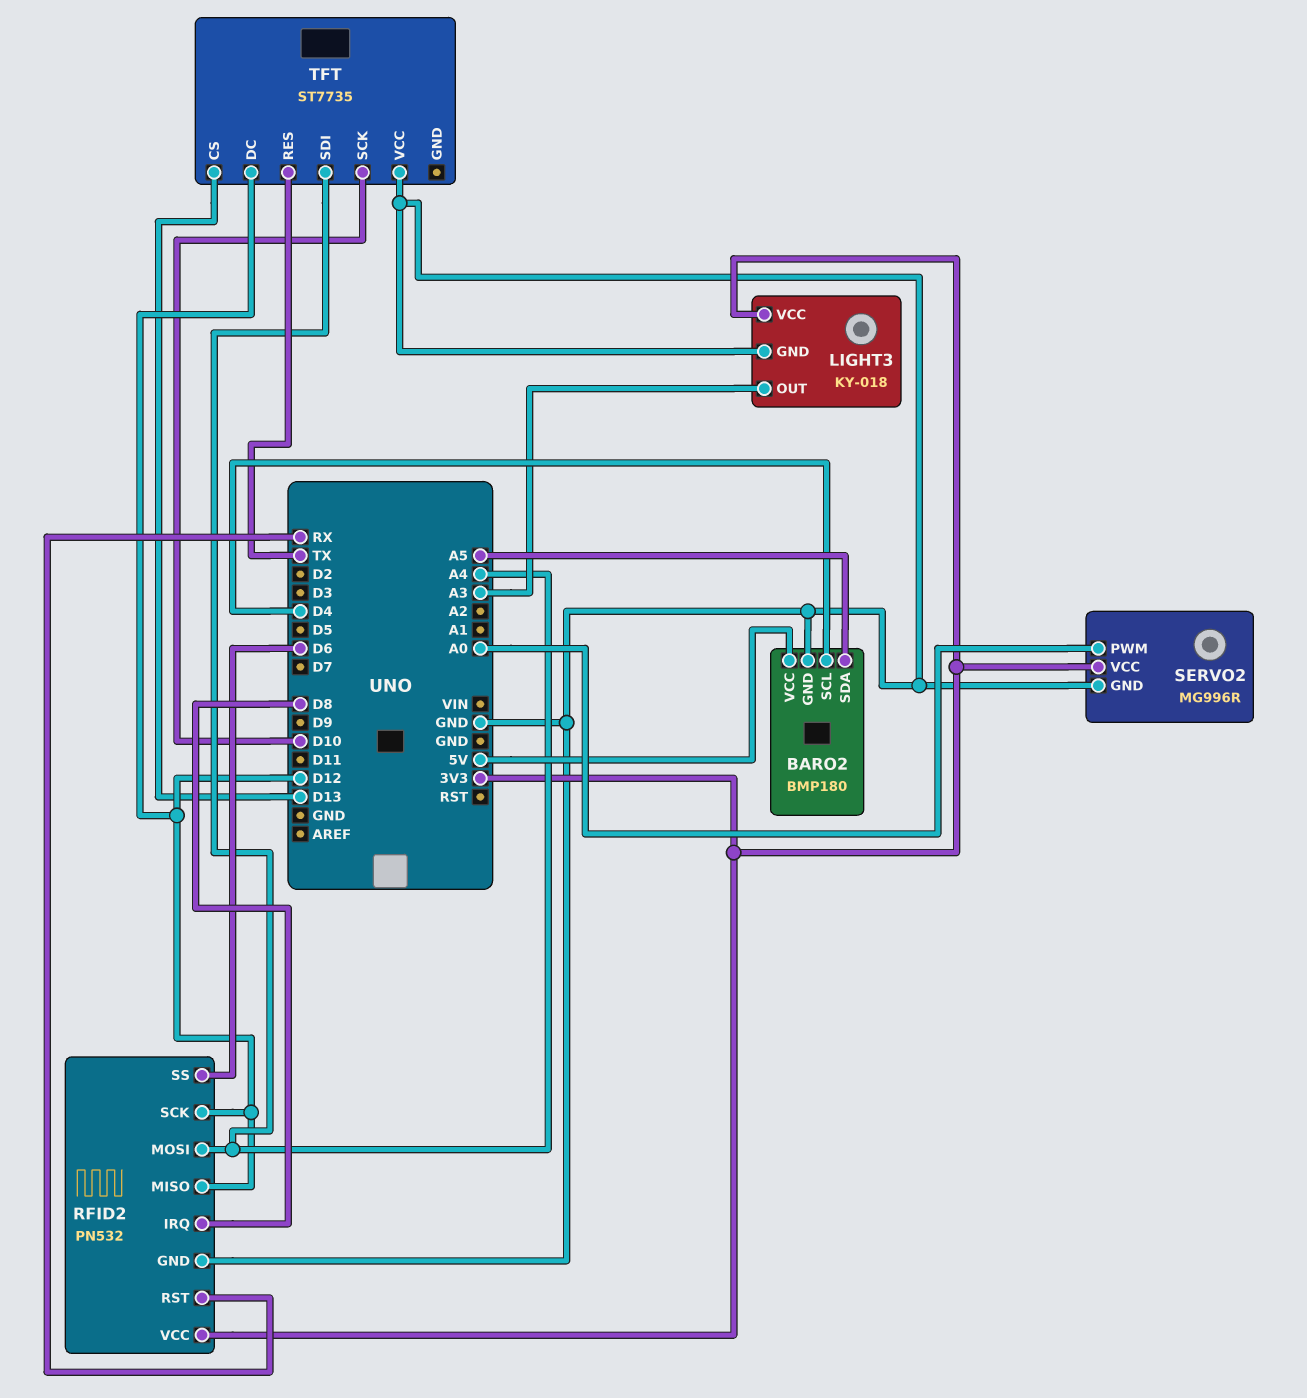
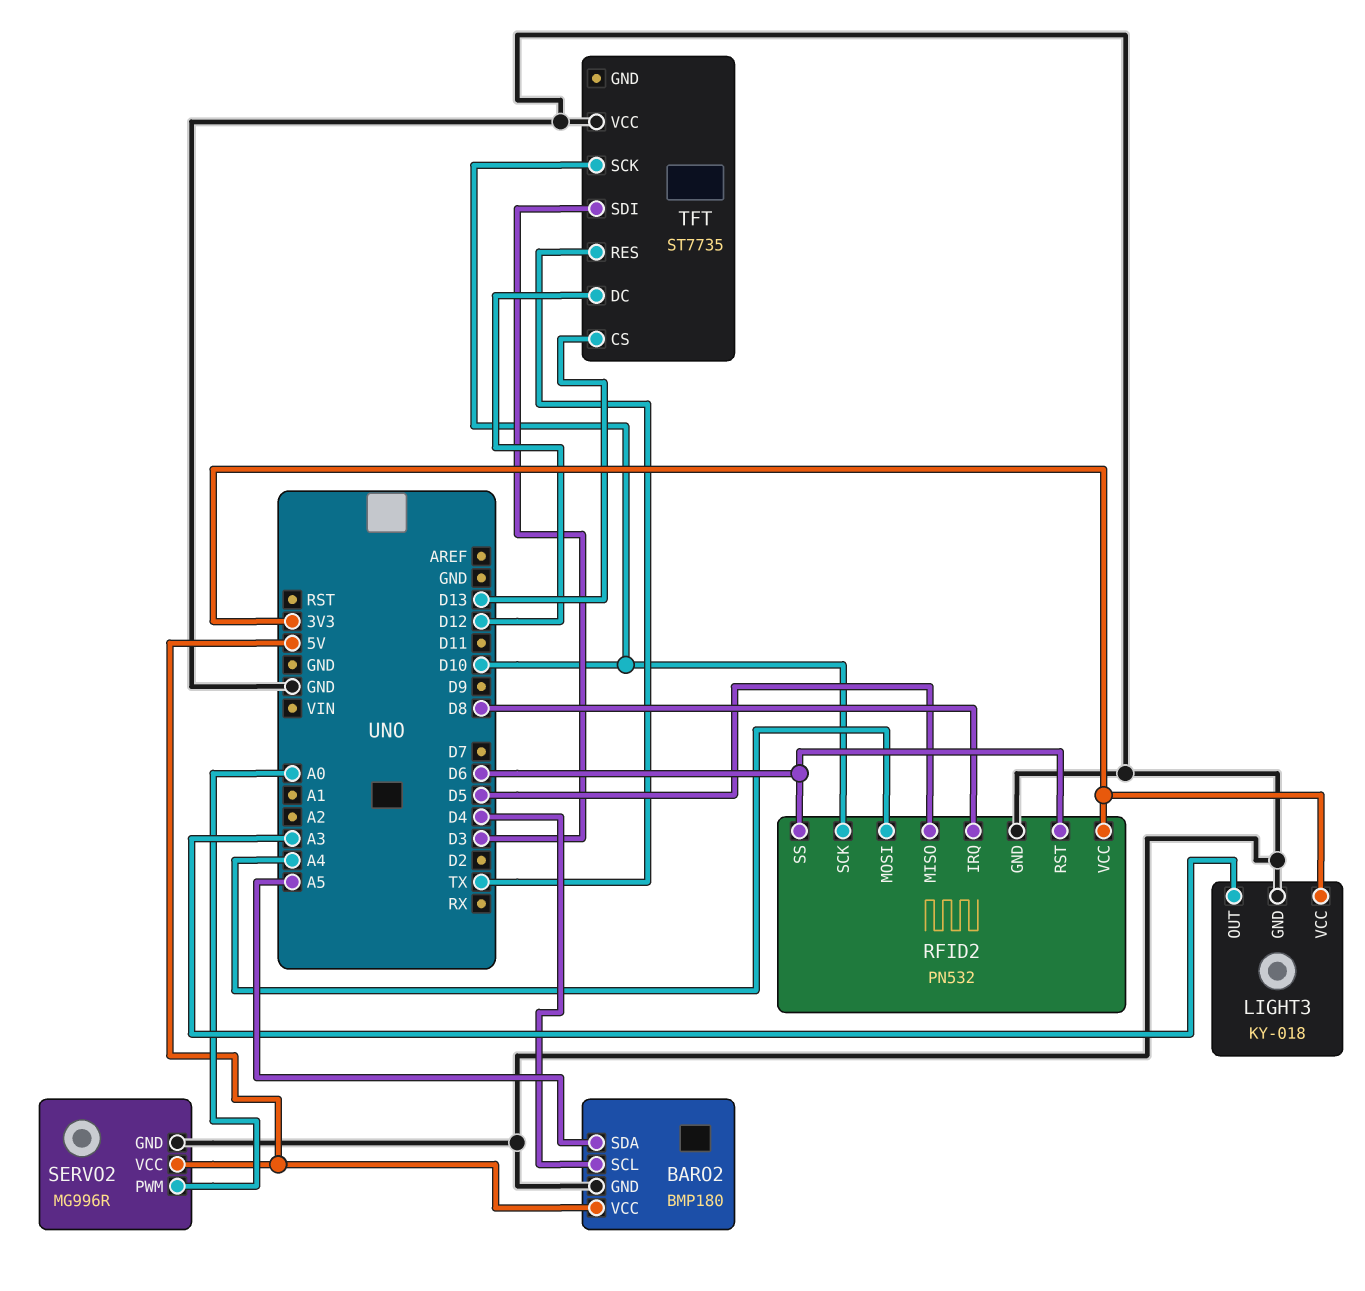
RFID2 pin MISO: D12 -> D5
RFID2 pin RST: RX -> D6
RFID2 pin SCK: D12 -> D10
SERVO2 pin VCC: 3V3 -> 5V
TFT pin SDI: A4 -> D3

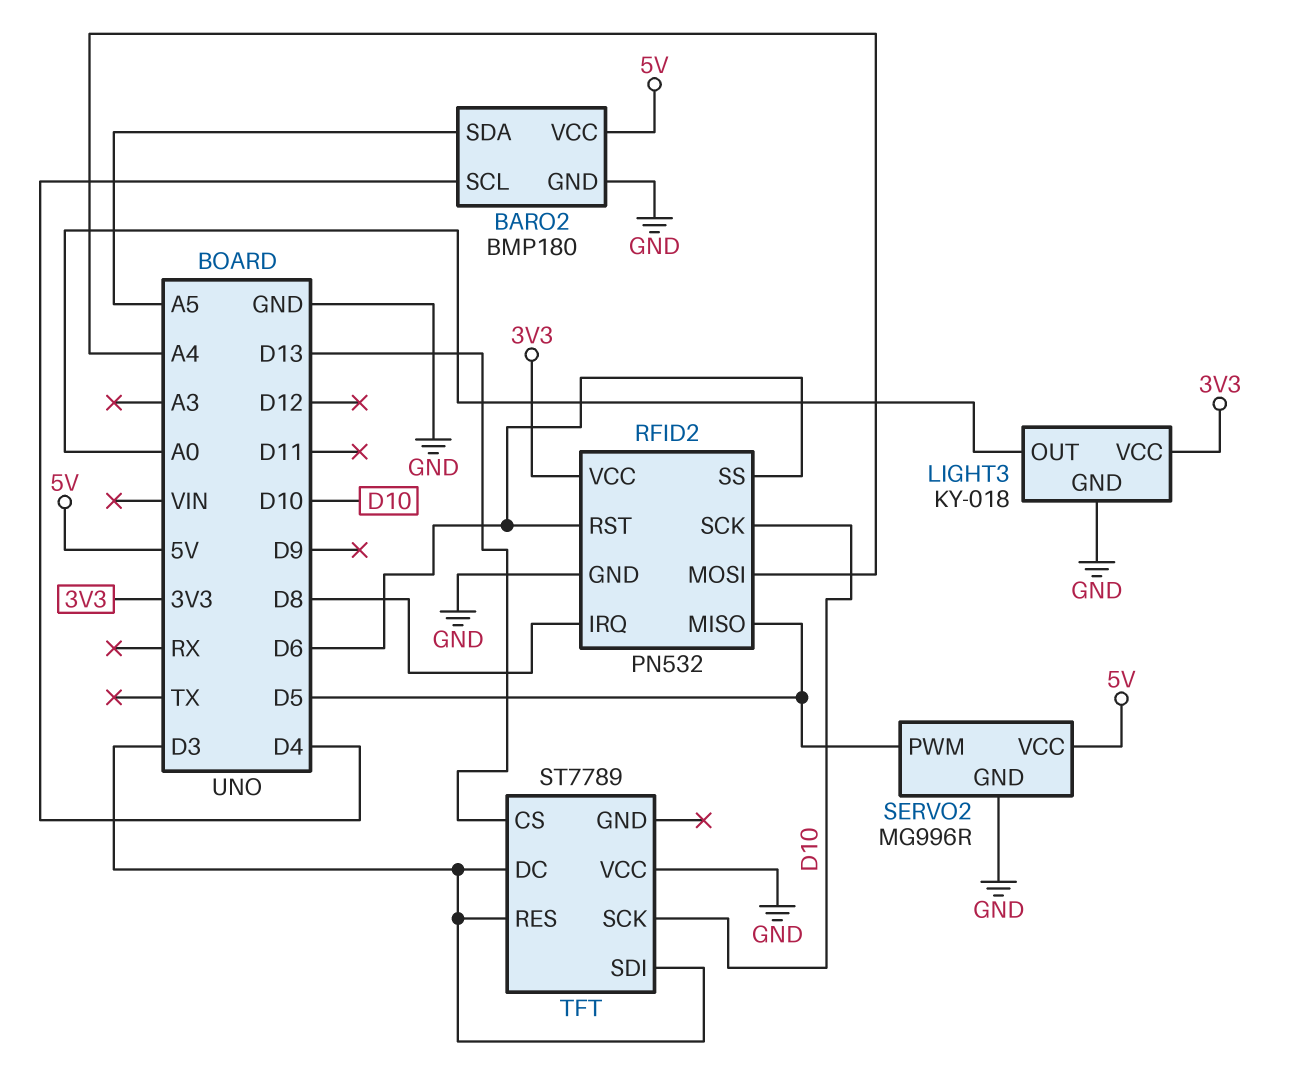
LIGHT3 pin OUT: A3 -> A0
SERVO2 pin PWM: A0 -> D5
TFT: ST7735 -> ST7789
TFT pin DC: D12 -> D3
TFT pin RES: TX -> D3

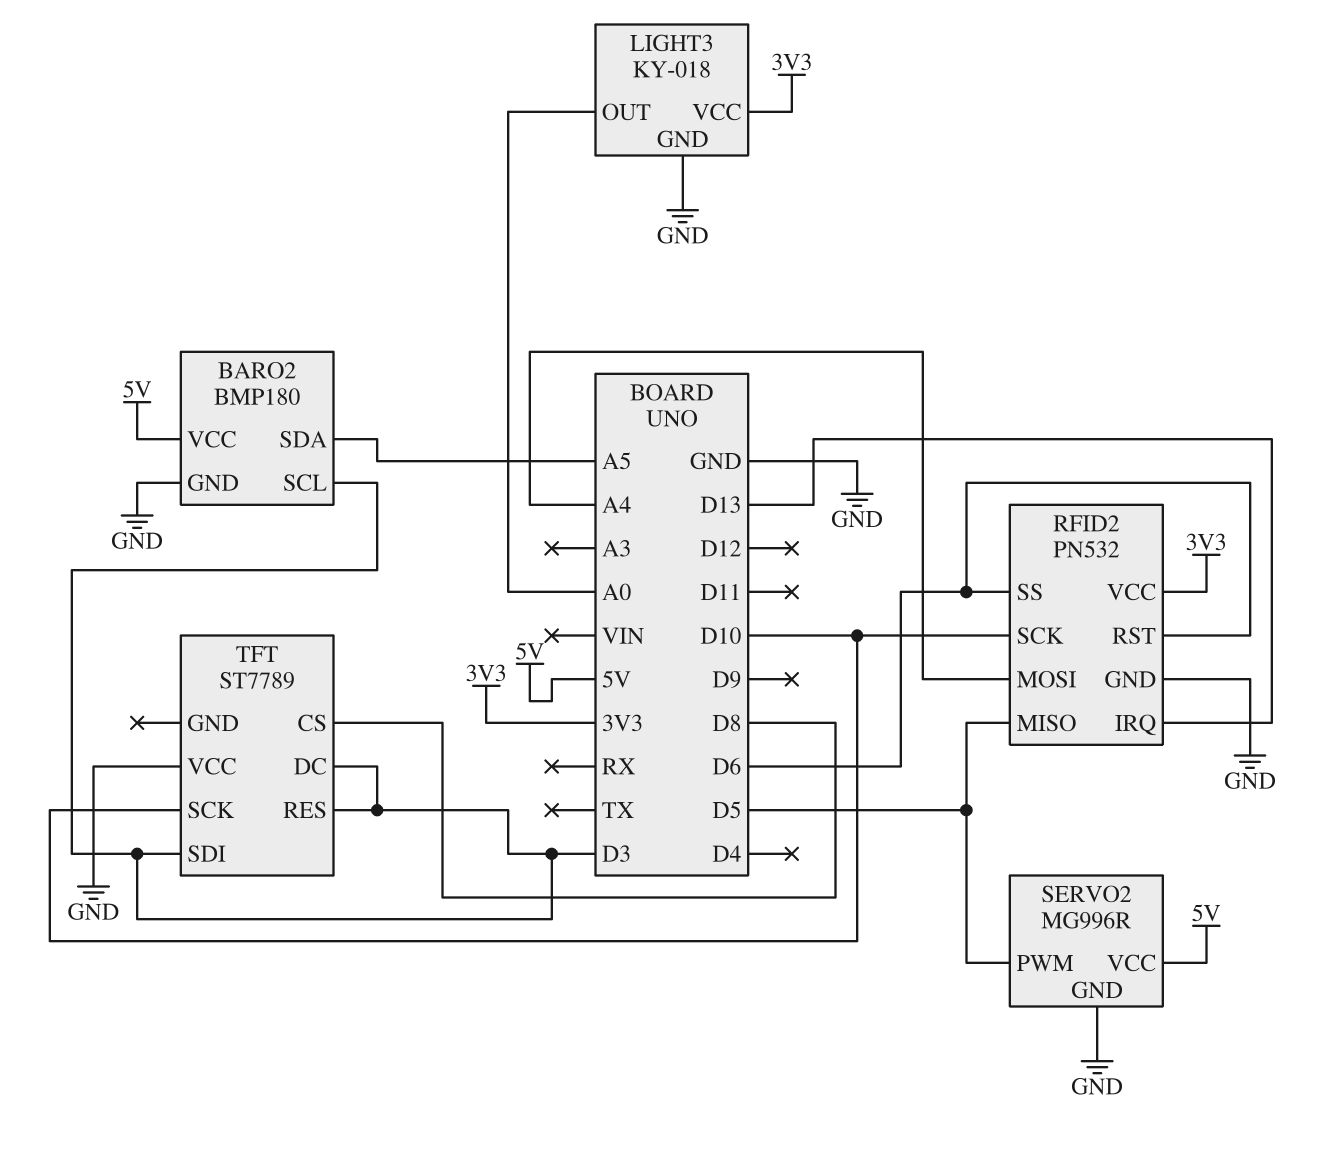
BARO2 pin SCL: D4 -> D3
RFID2 pin IRQ: D8 -> D13
TFT pin CS: D13 -> D8

